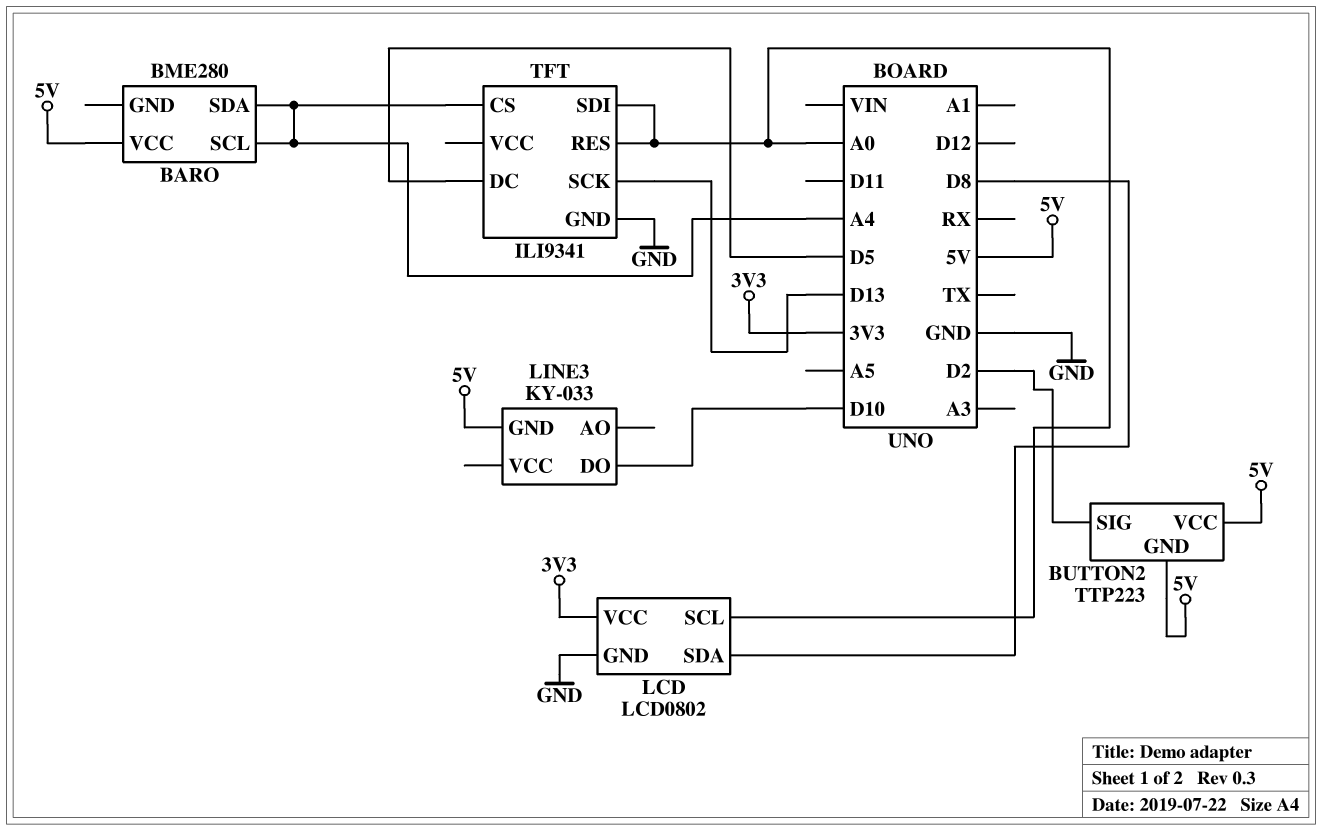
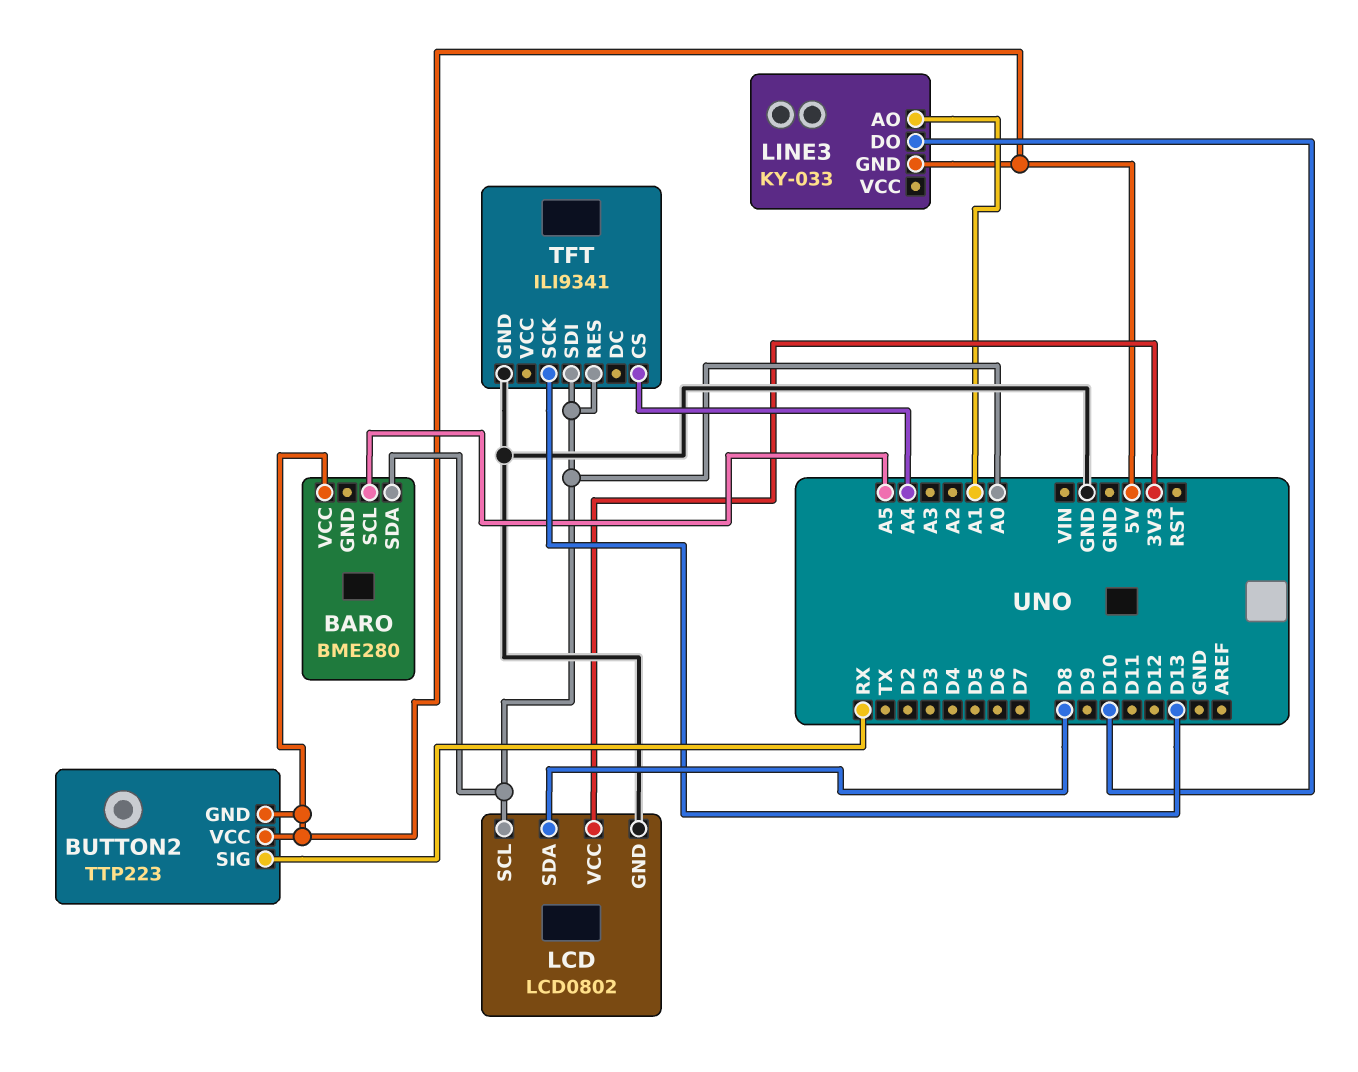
BARO pin SCL: A4 -> A5
BARO pin SDA: A4 -> A0
BUTTON2 pin SIG: D2 -> RX
LINE3 pin AO: none -> A1
TFT pin DC: D5 -> none

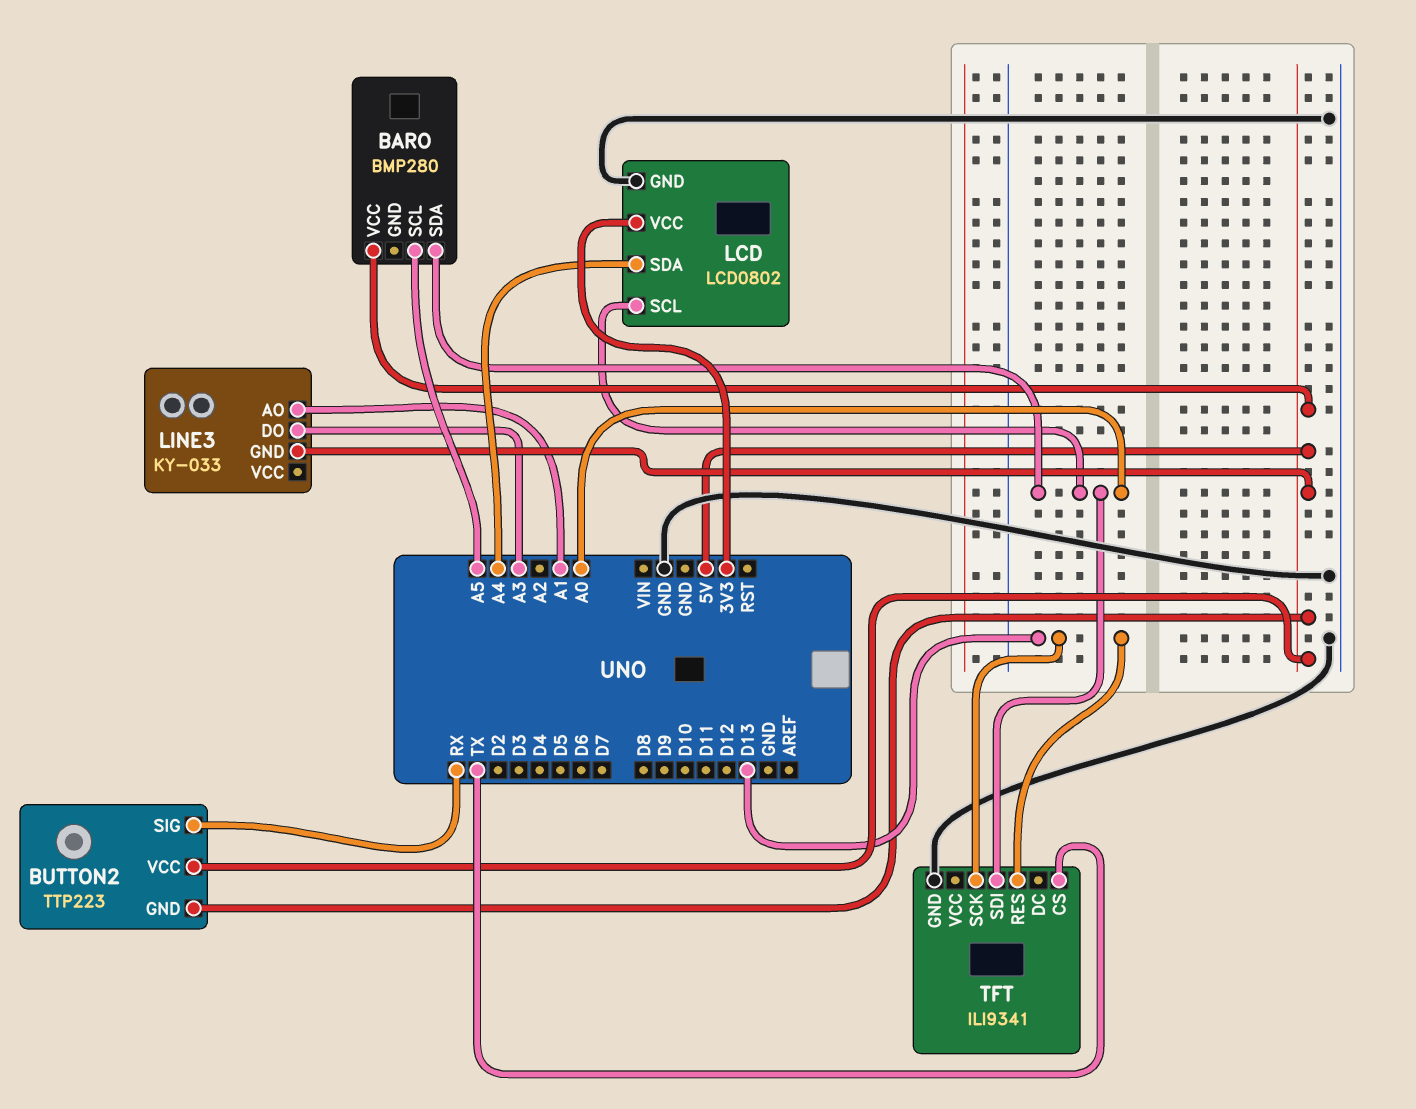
BARO: BME280 -> BMP280
LCD pin SDA: D8 -> A4
LINE3 pin DO: D10 -> A3
TFT pin CS: A4 -> TX
TFT pin RES: A0 -> D13

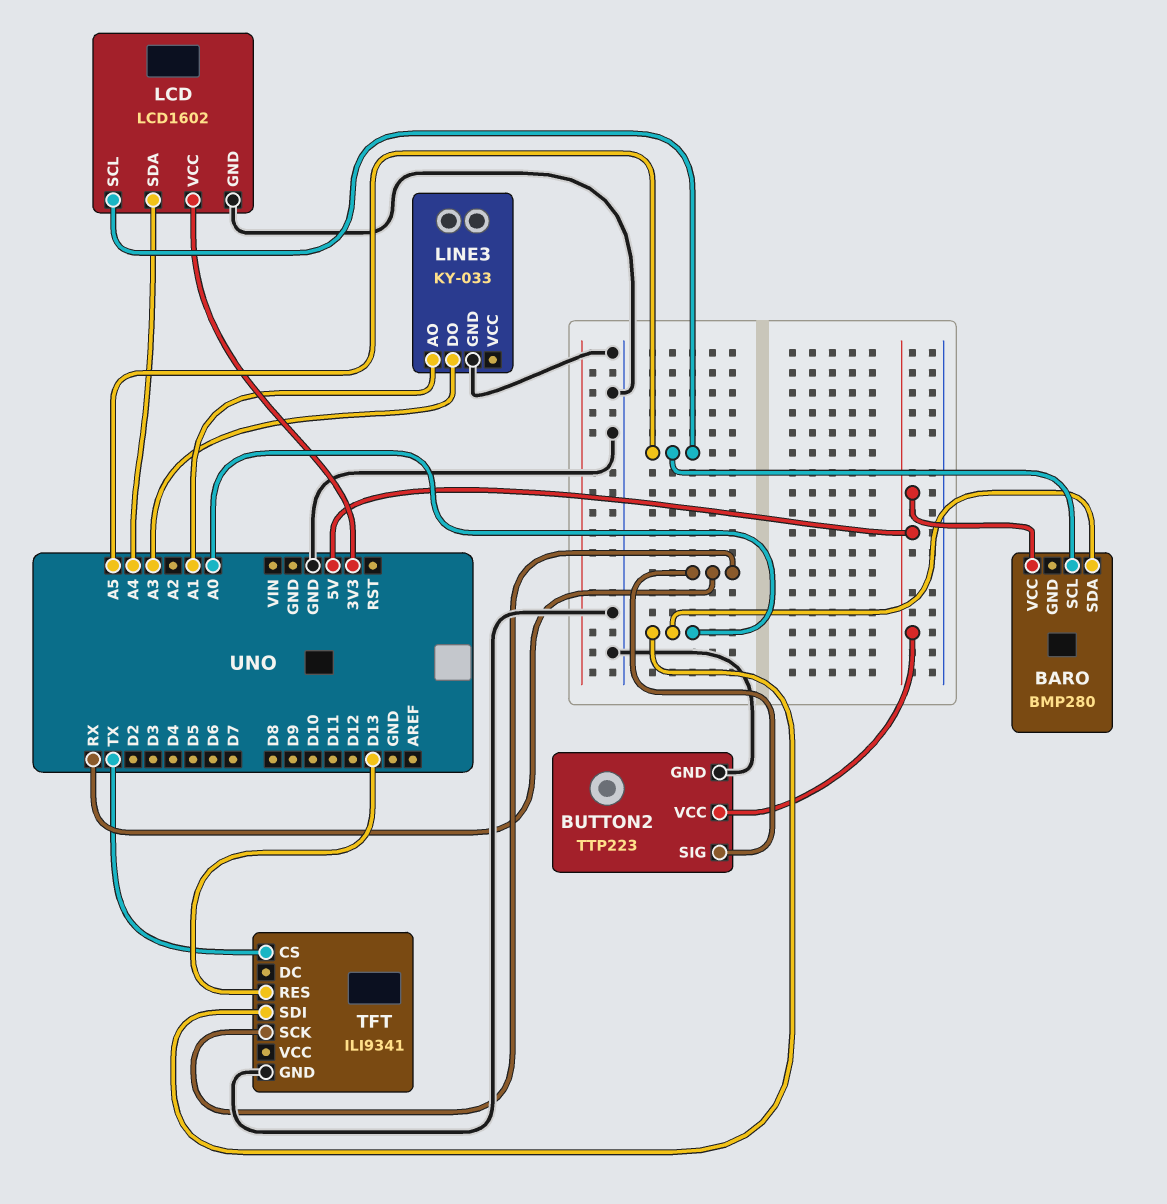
BUTTON2 pin GND: 5V -> GND
LCD: LCD0802 -> LCD1602
LCD pin SCL: A0 -> A5
LINE3 pin GND: 5V -> GND
TFT pin SCK: D13 -> RX

